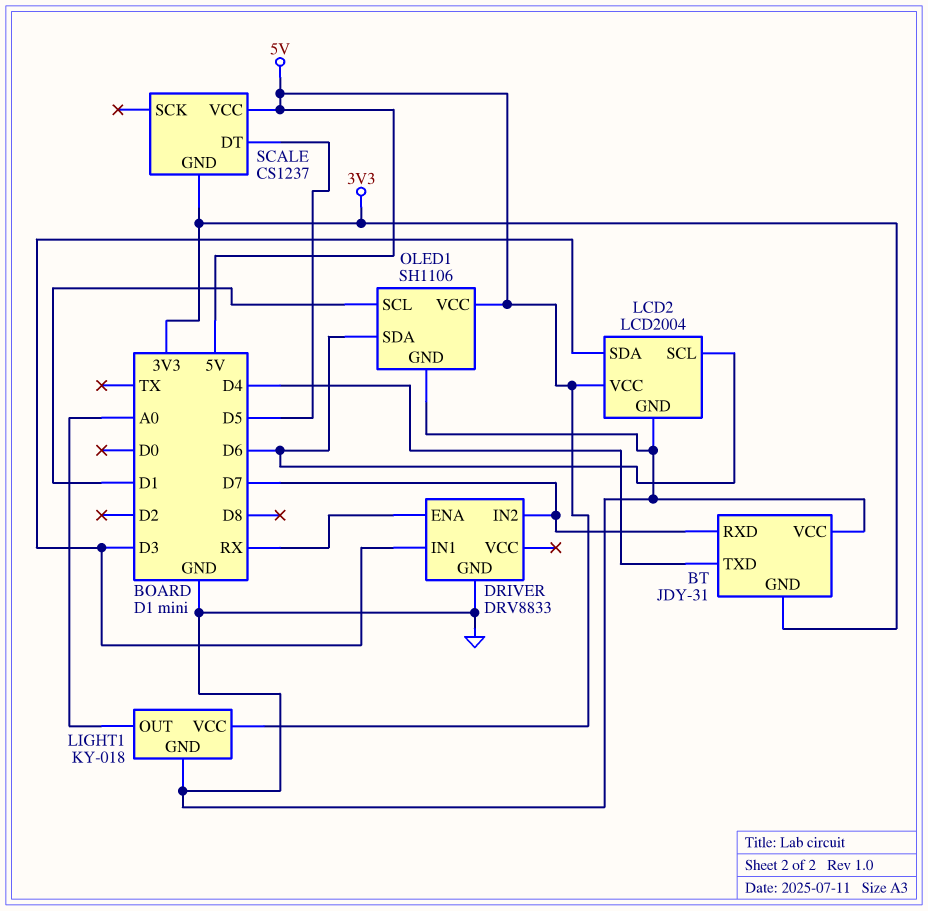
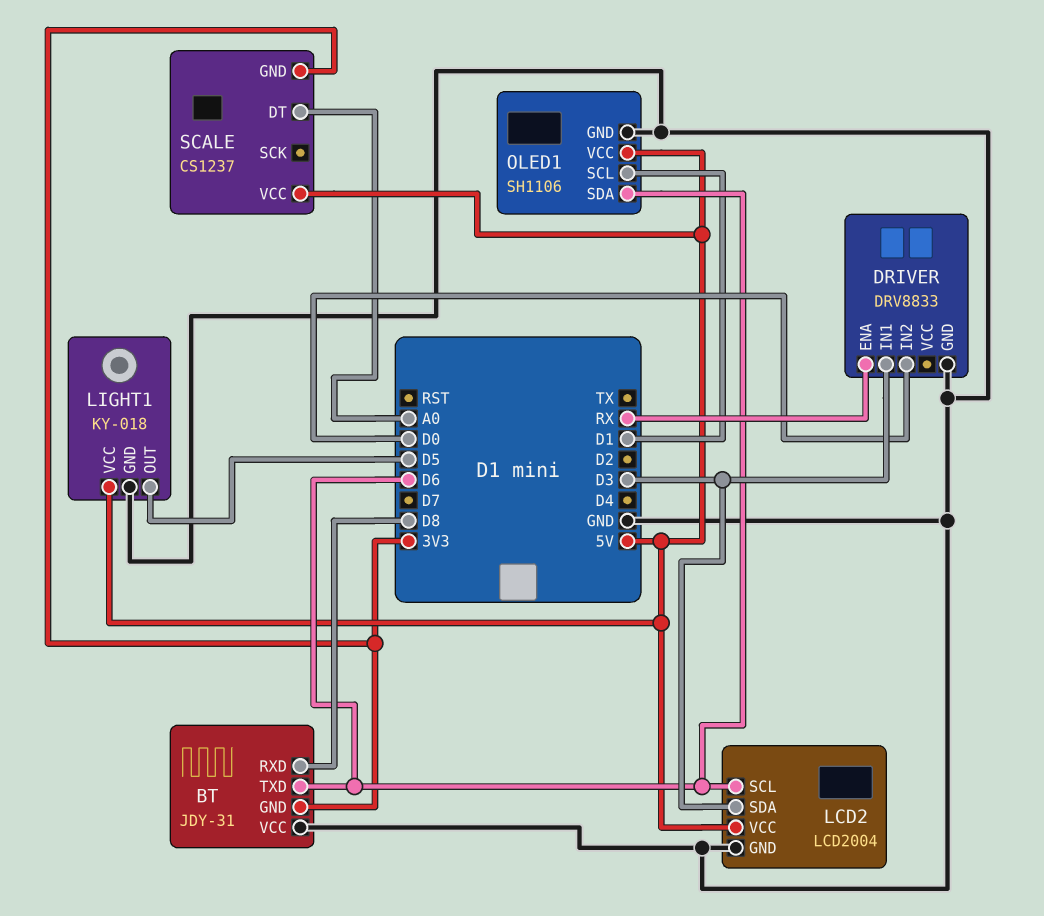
BT pin RXD: D7 -> D8
BT pin TXD: D4 -> D6
DRIVER pin IN2: D7 -> D0
LIGHT1 pin OUT: A0 -> D5
SCALE pin DT: D5 -> A0

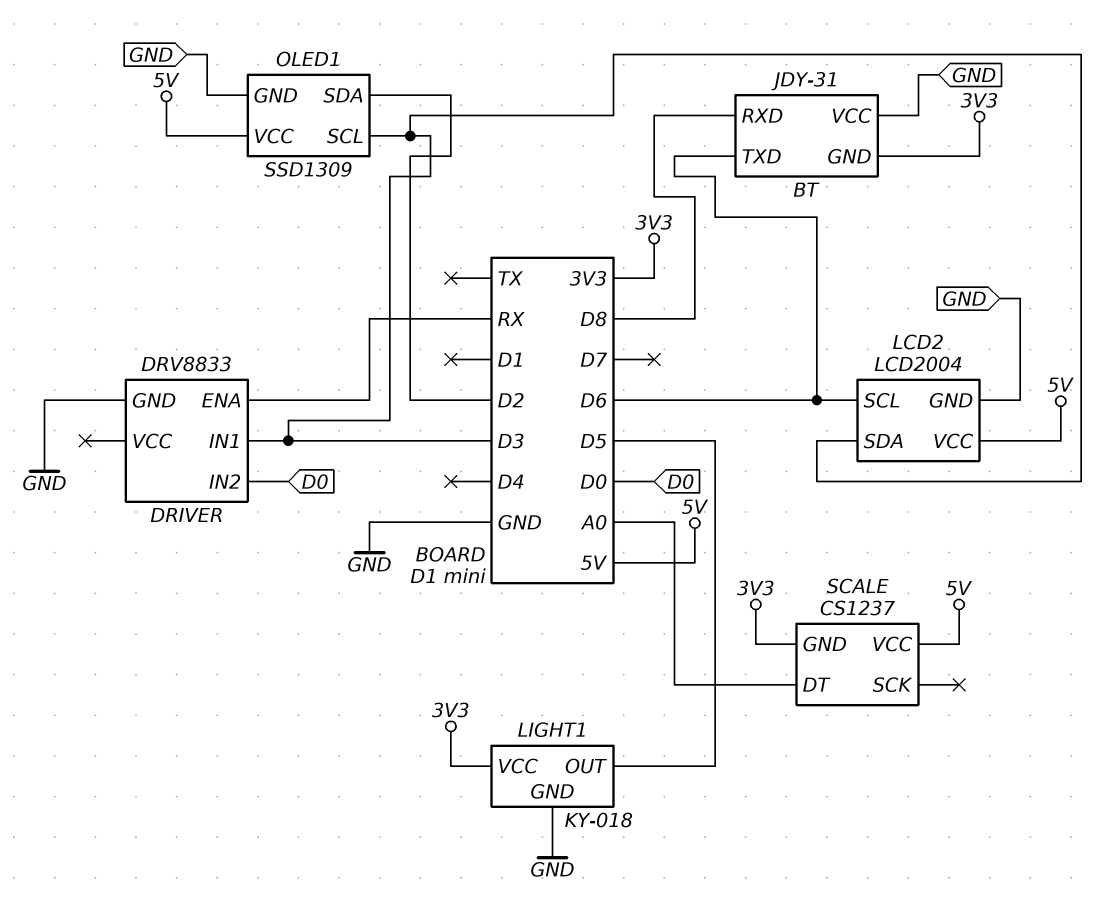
LIGHT1 pin VCC: 5V -> 3V3
OLED1: SH1106 -> SSD1309
OLED1 pin SCL: D1 -> D3
OLED1 pin SDA: D6 -> D2

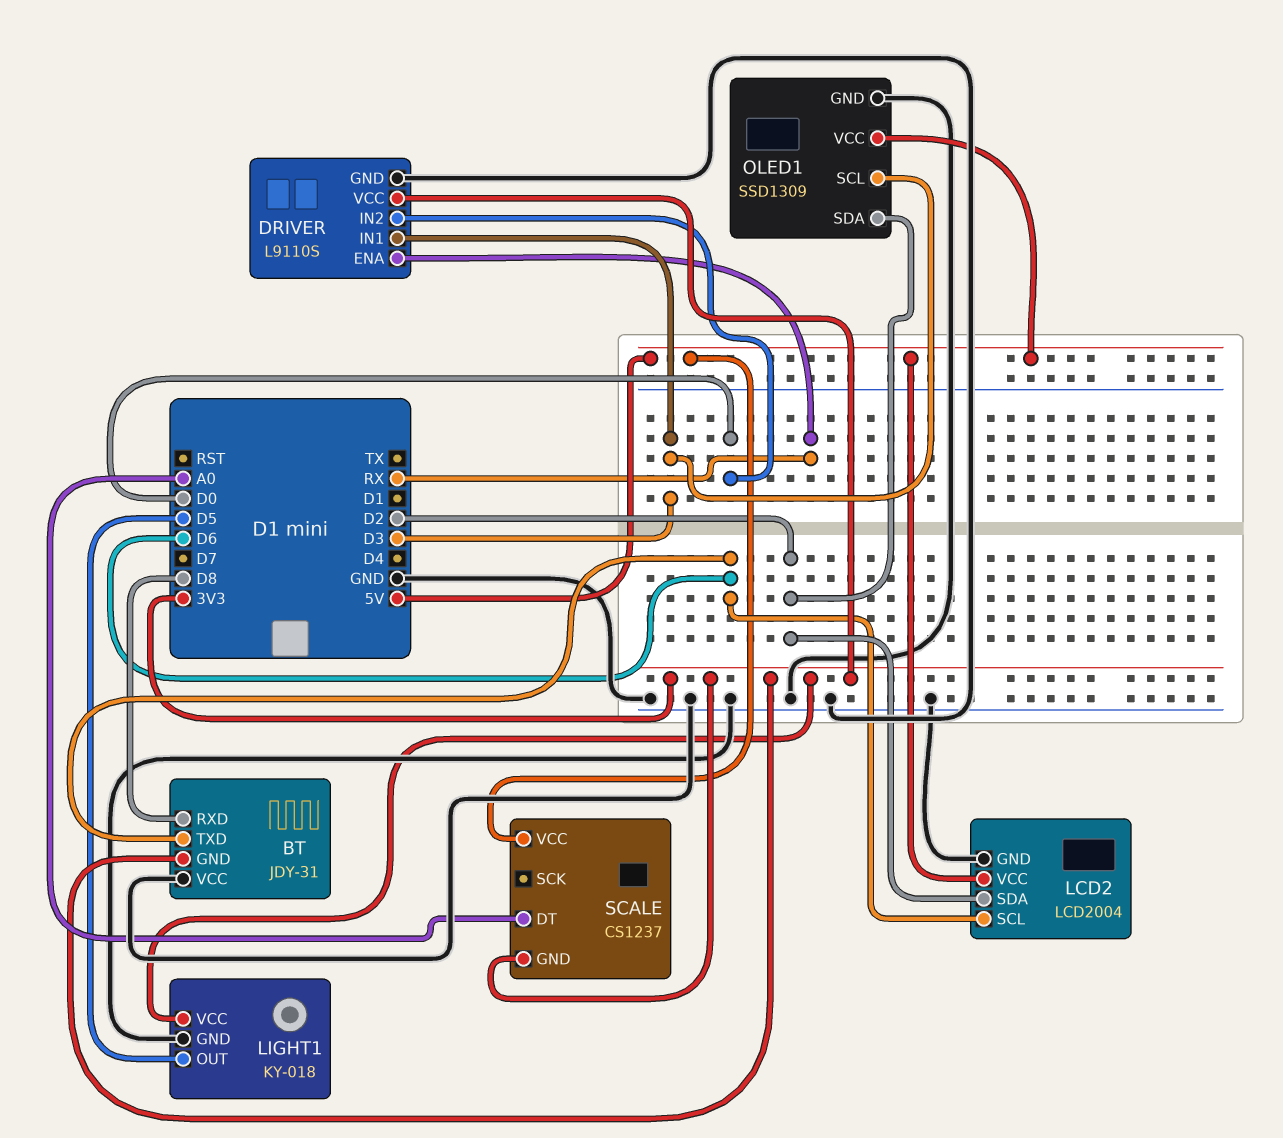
DRIVER: DRV8833 -> L9110S
DRIVER pin VCC: none -> 3V3
LCD2 pin SDA: D3 -> D2

